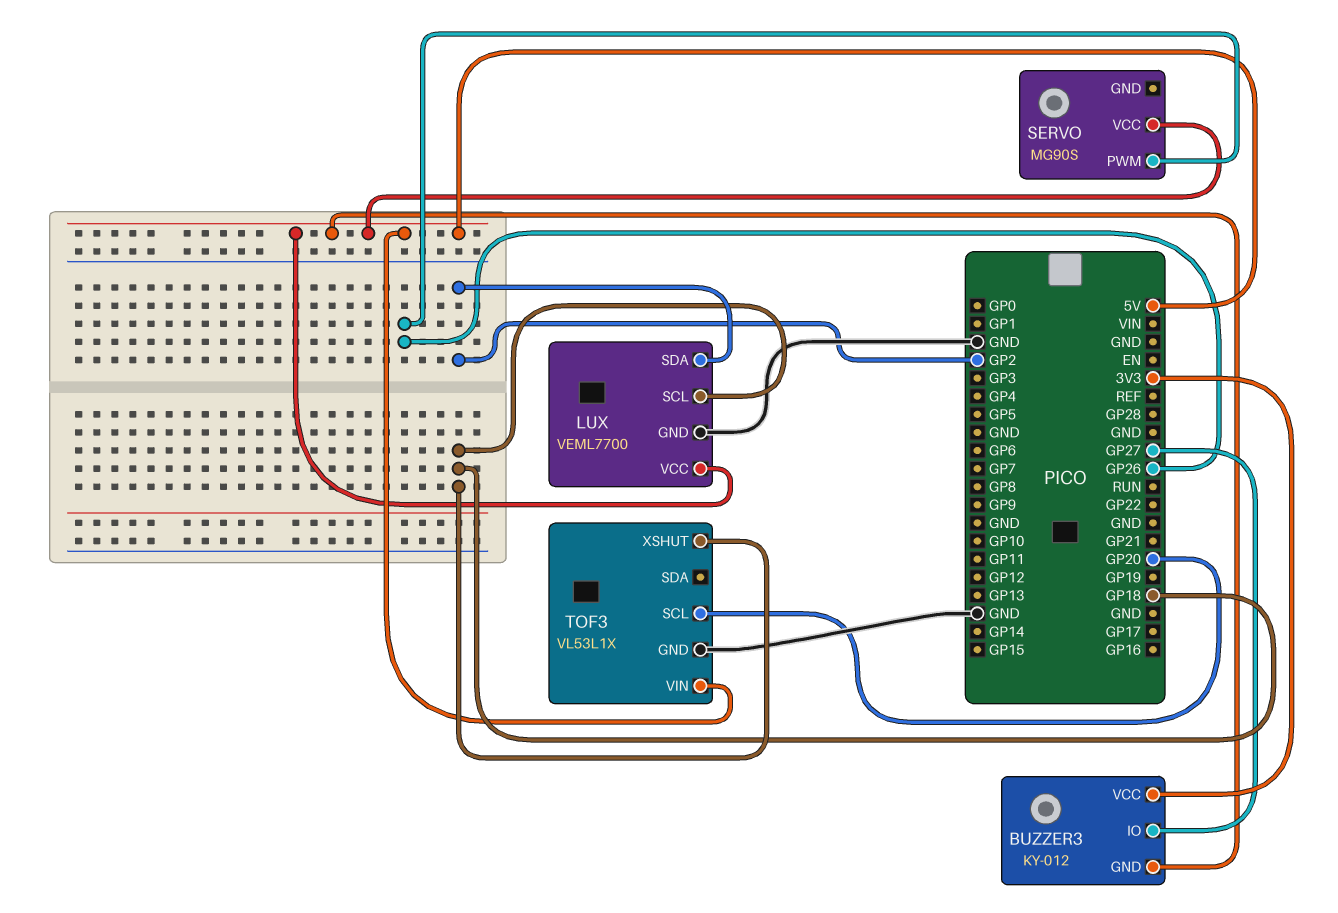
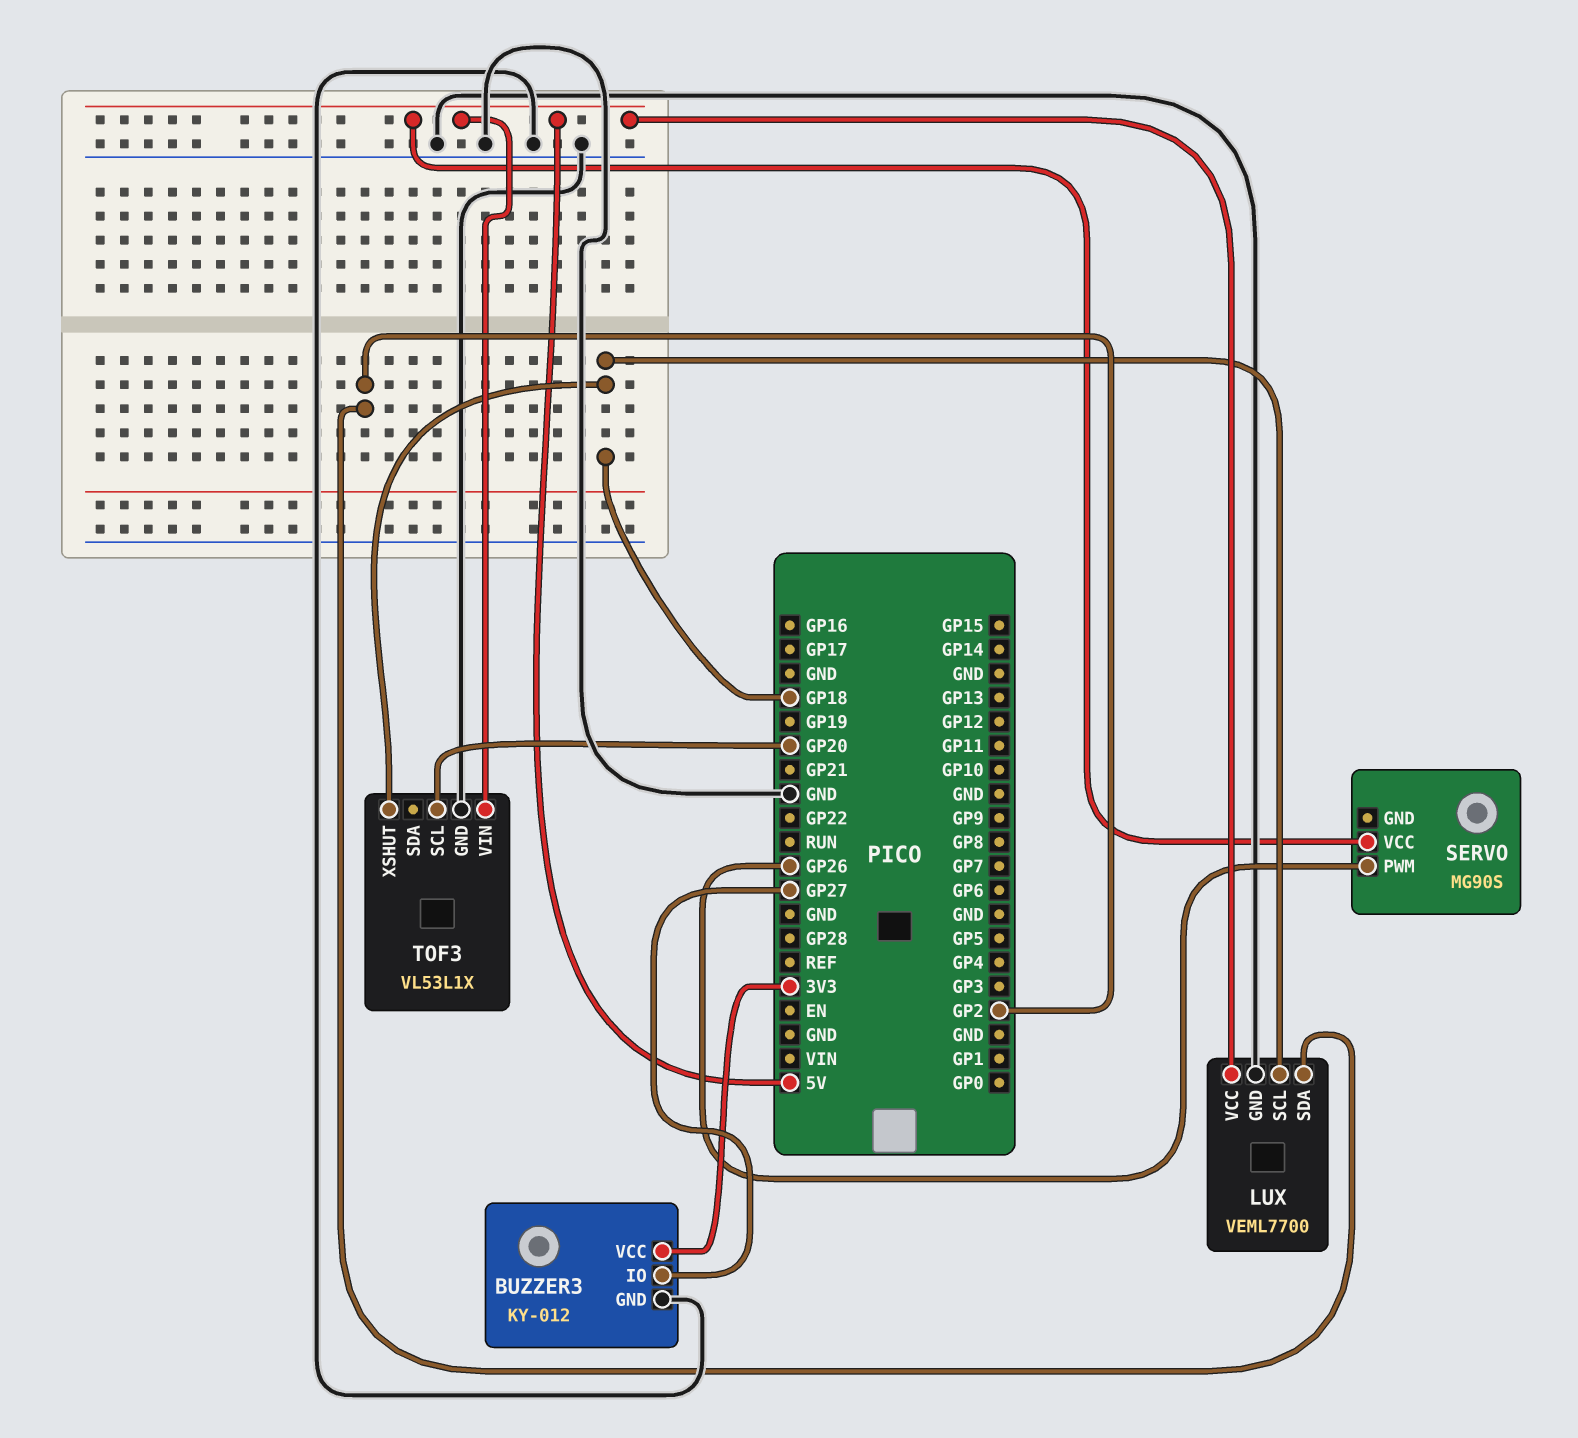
BUZZER3 pin GND: 5V -> GND

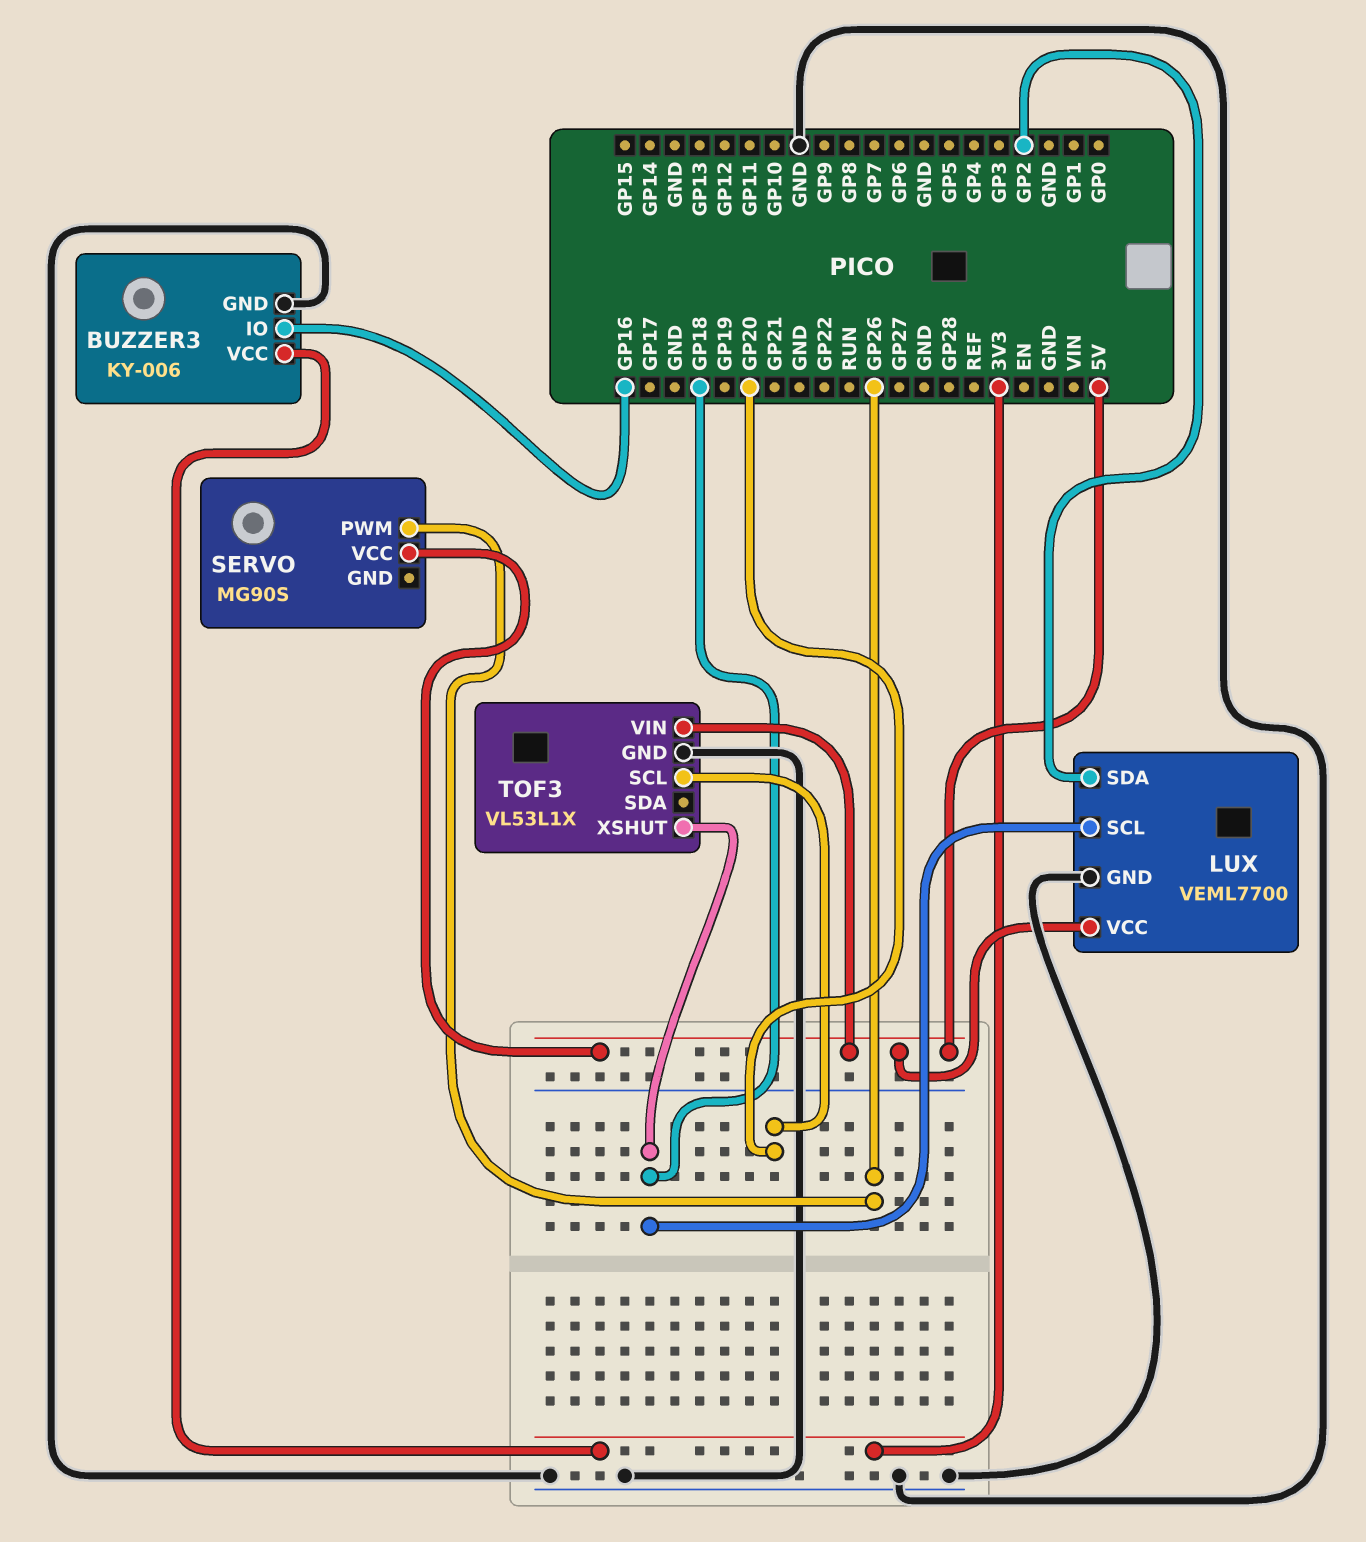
BUZZER3: KY-012 -> KY-006
BUZZER3 pin IO: GP27 -> GP16

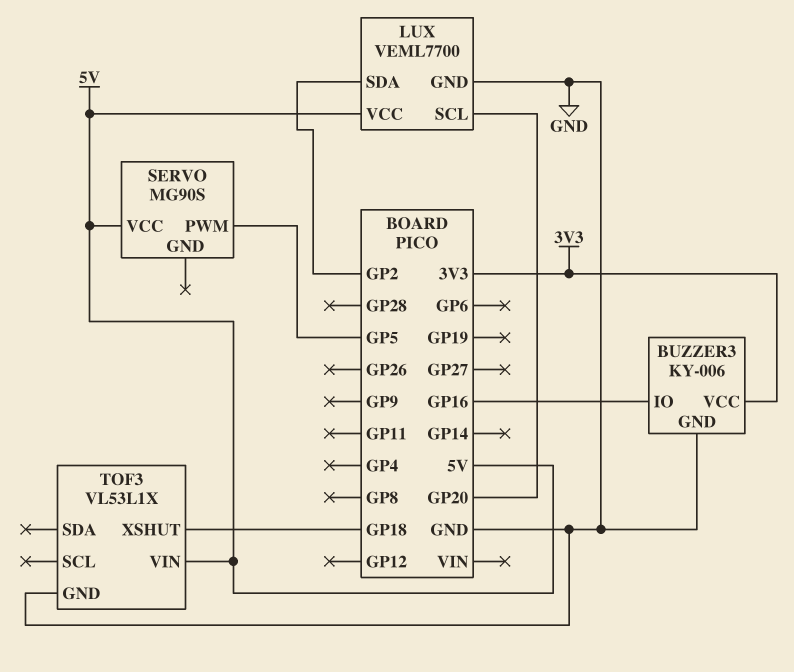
LUX pin SCL: GP18 -> GP20
SERVO pin PWM: GP26 -> GP5
TOF3 pin SCL: GP20 -> none

